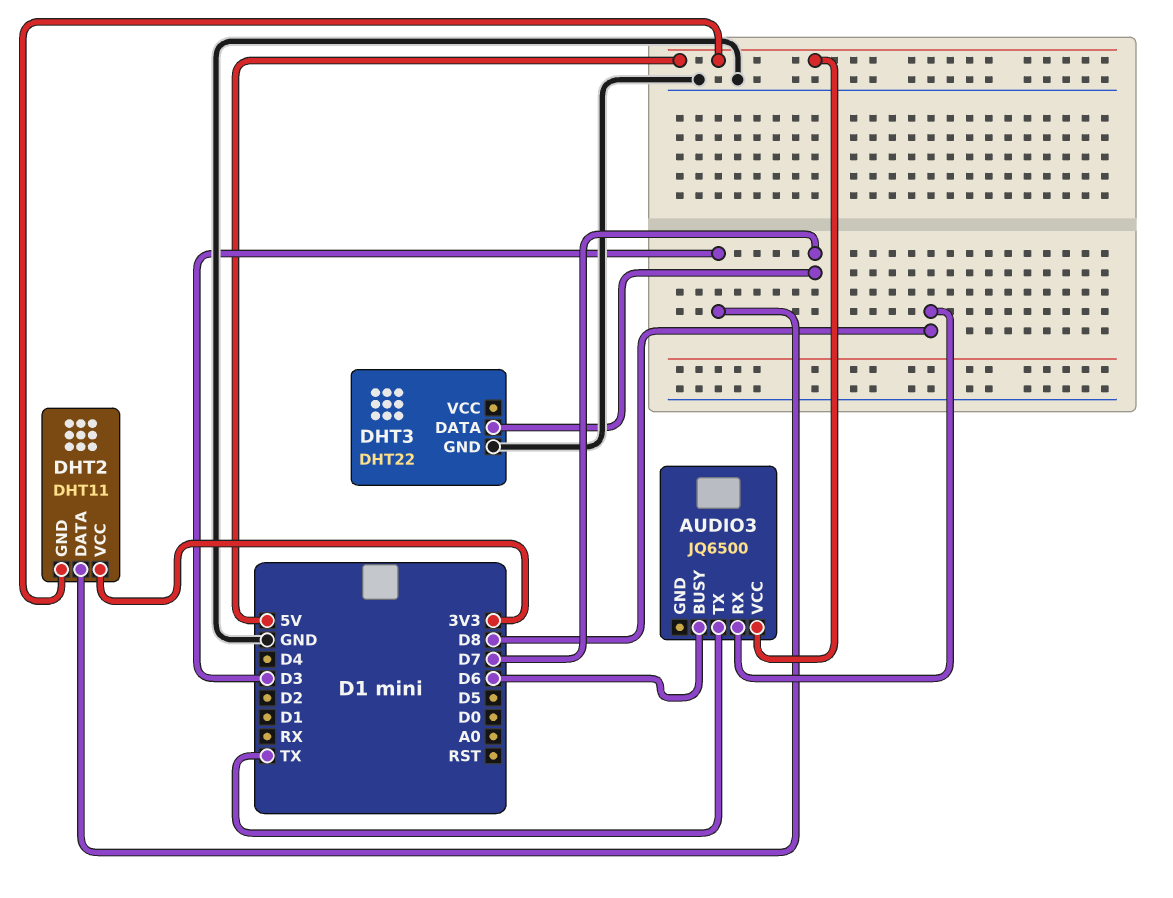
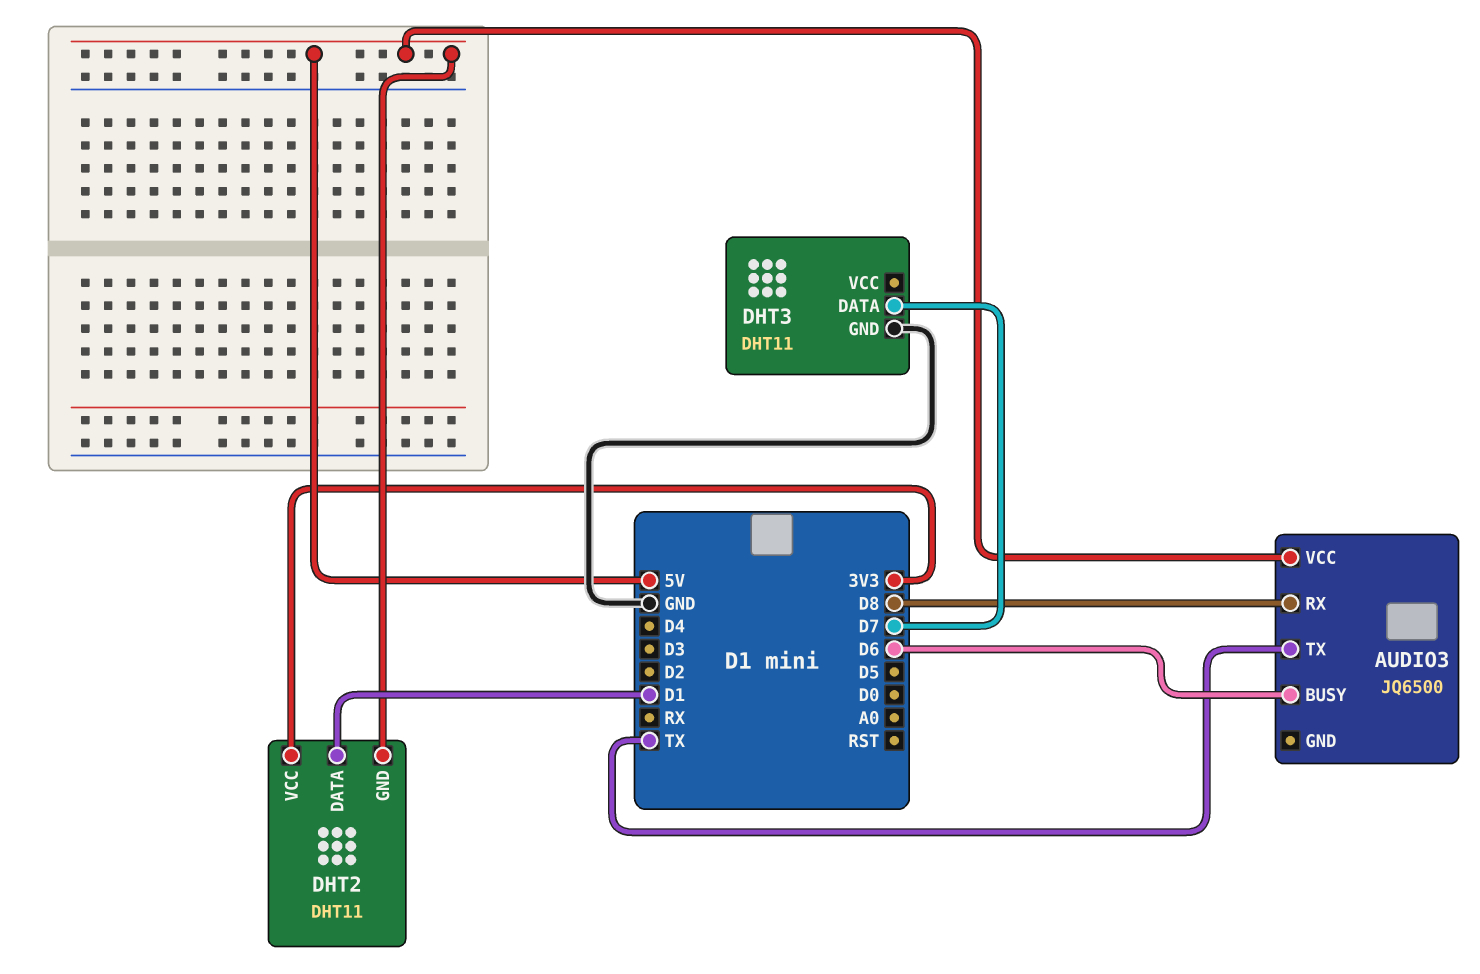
DHT2 pin DATA: D3 -> D1
DHT3: DHT22 -> DHT11

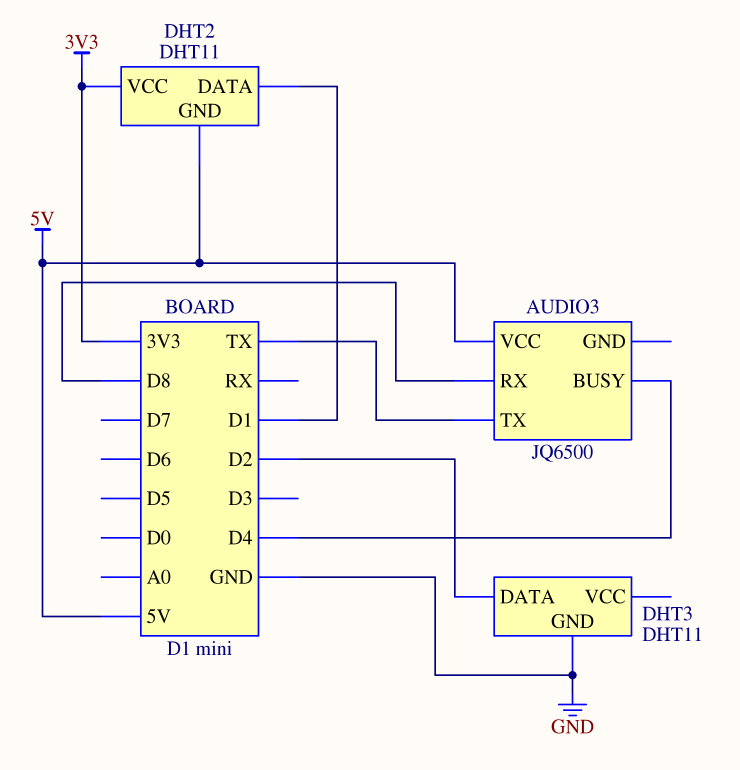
AUDIO3 pin BUSY: D6 -> D4
DHT3 pin DATA: D7 -> D2

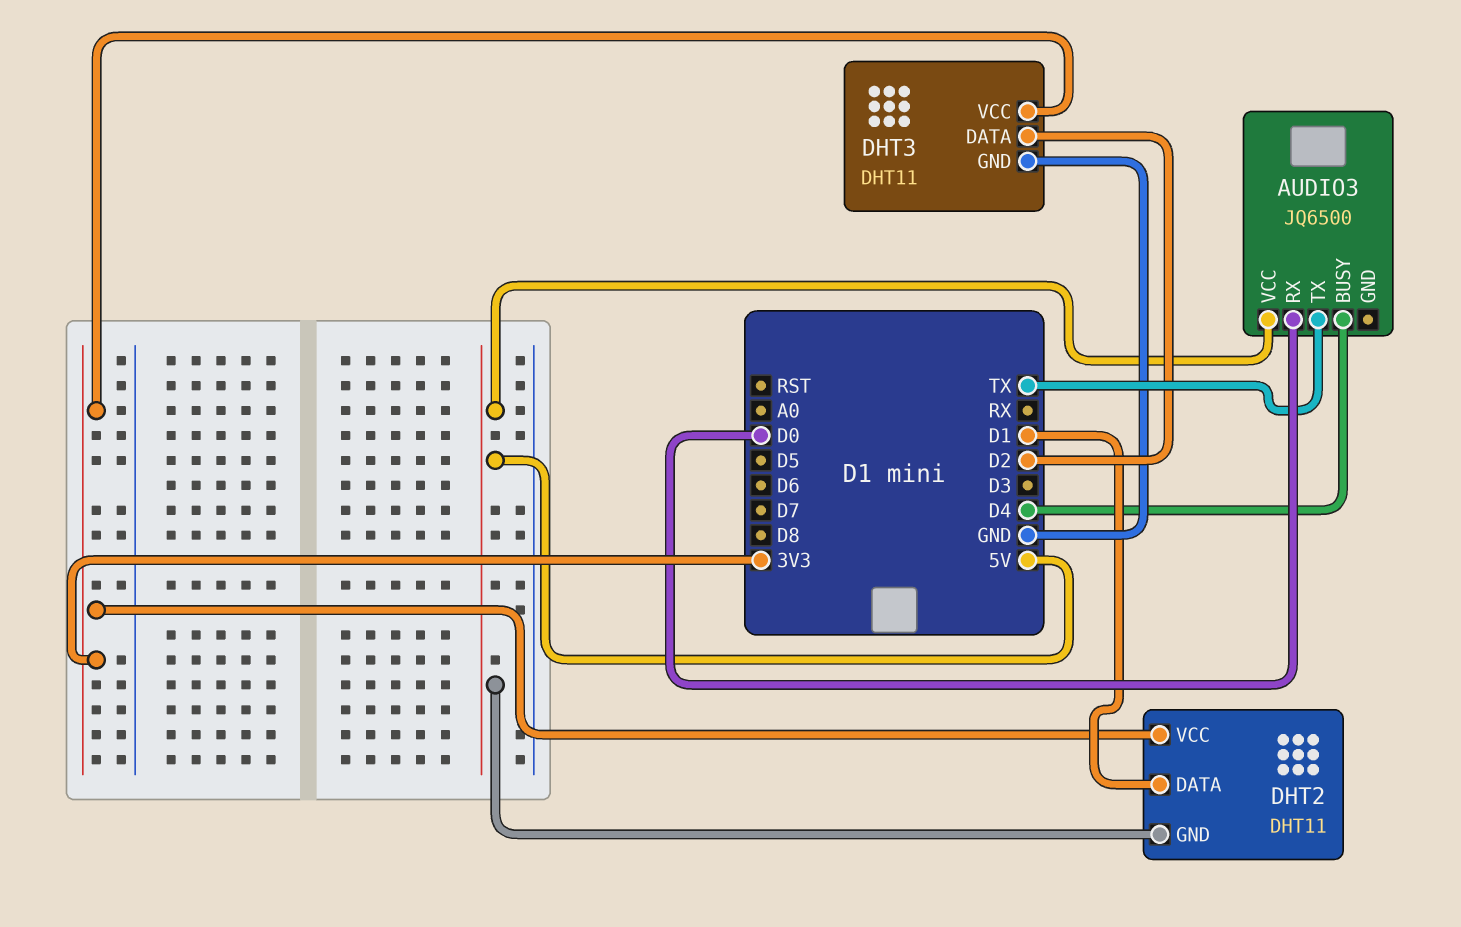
AUDIO3 pin RX: D8 -> D0
DHT3 pin VCC: none -> 3V3

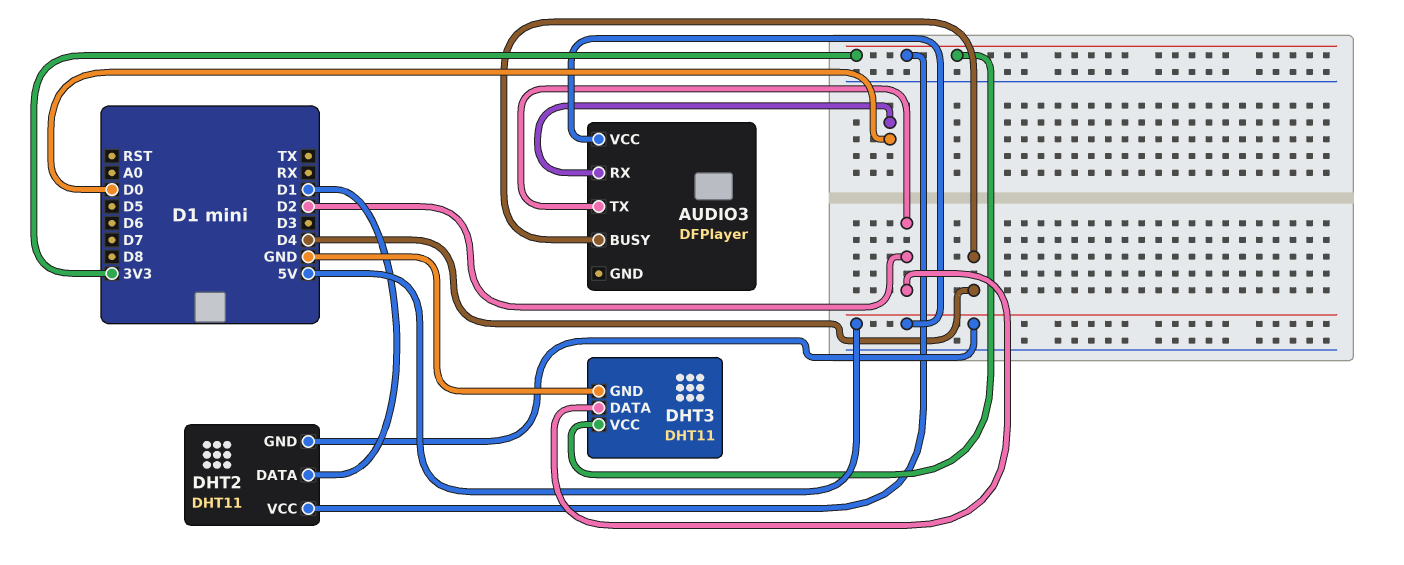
AUDIO3: JQ6500 -> DFPlayer
AUDIO3 pin TX: TX -> D2

